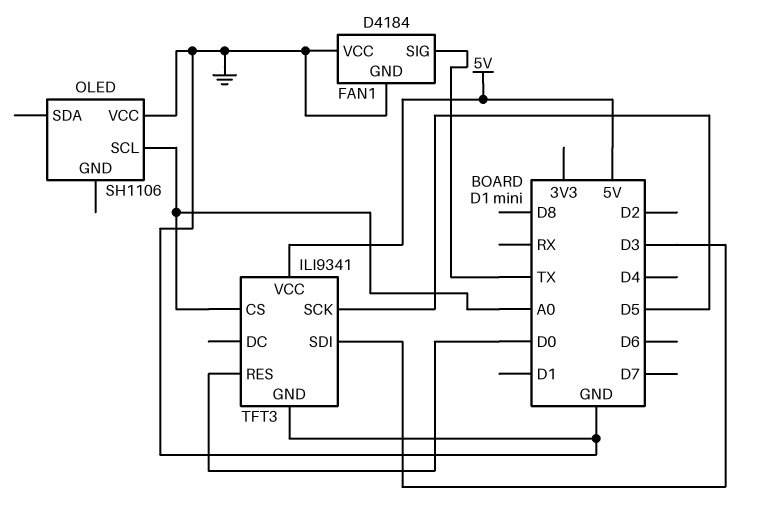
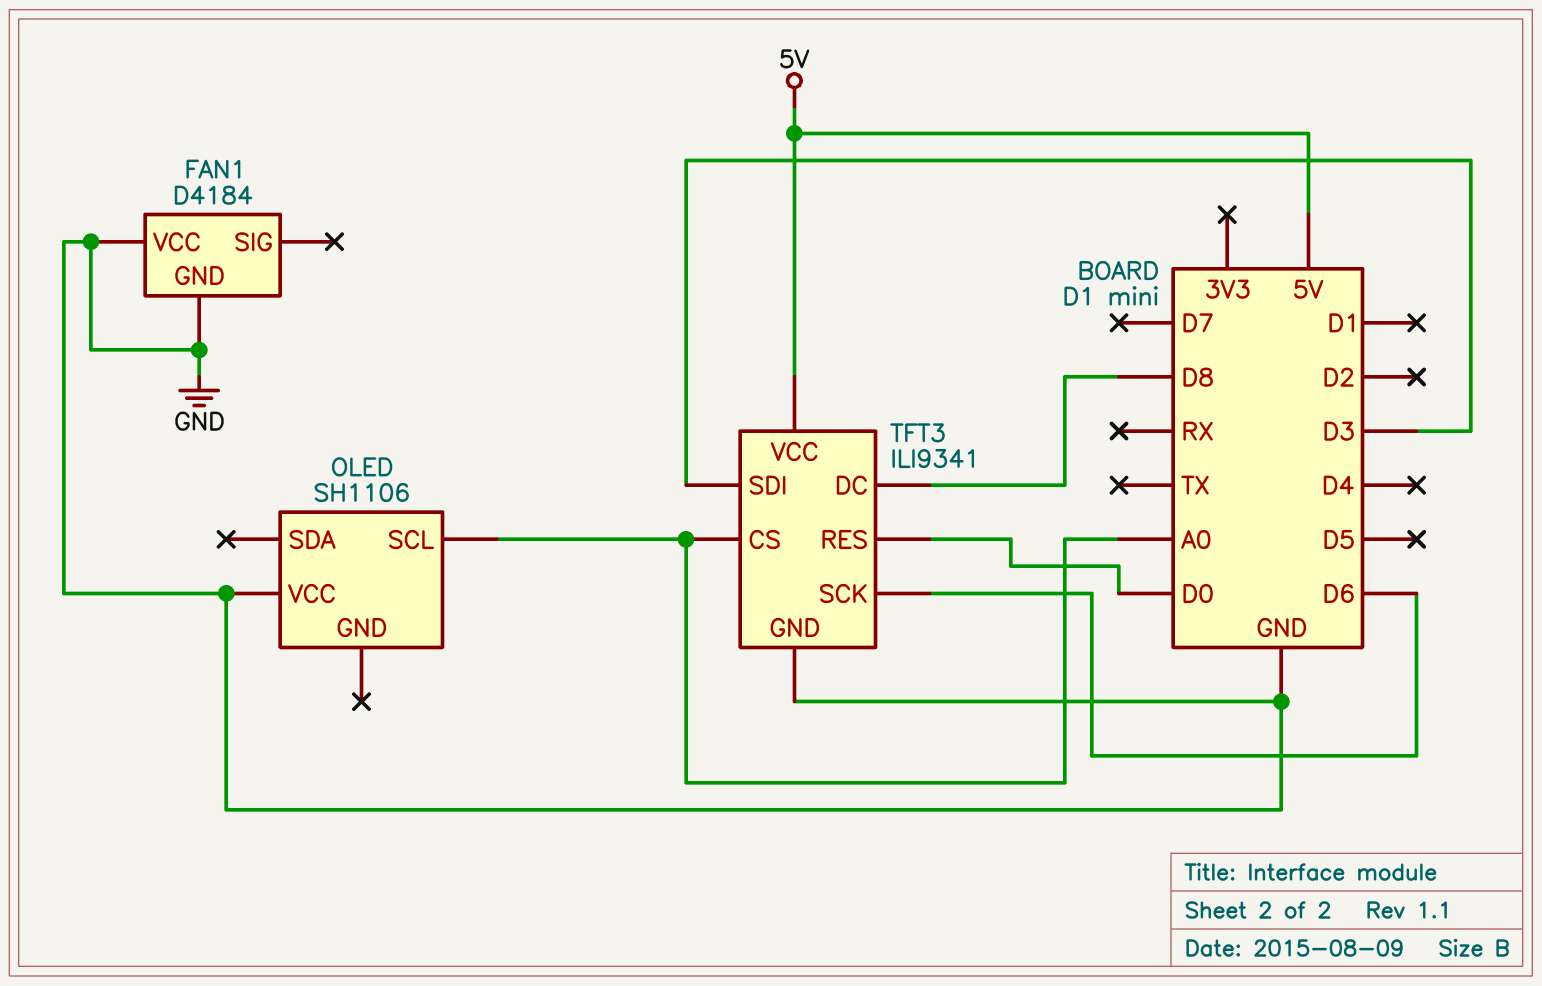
FAN1 pin SIG: TX -> none
TFT3 pin DC: none -> D8
TFT3 pin SCK: D5 -> D6

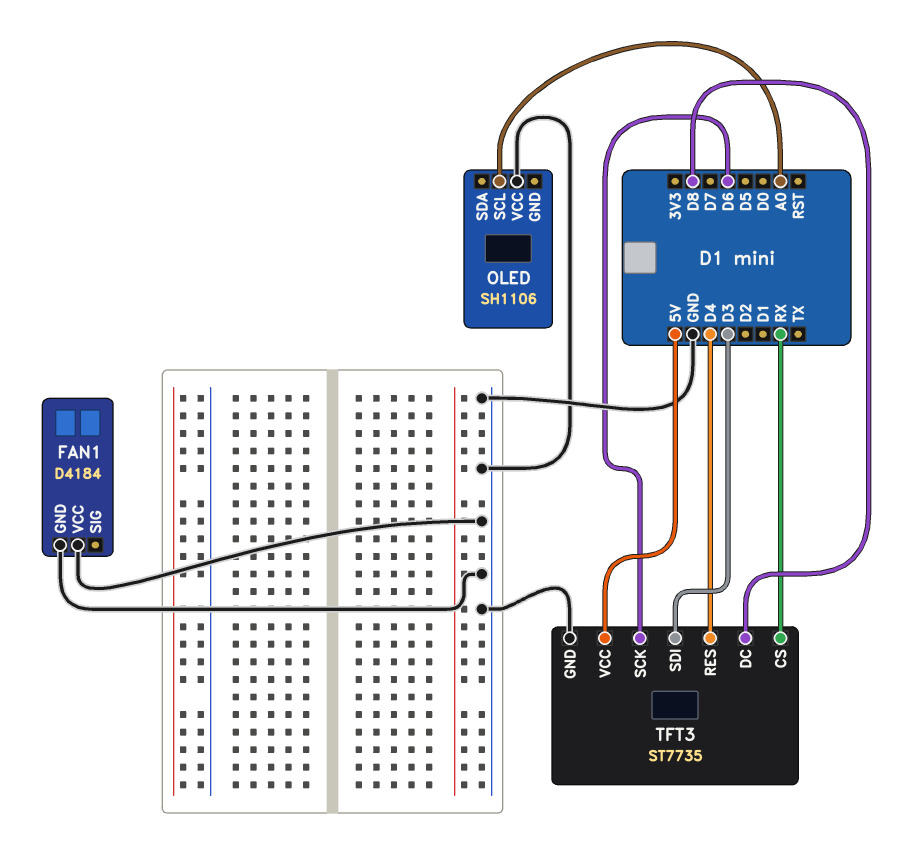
TFT3: ILI9341 -> ST7735
TFT3 pin CS: A0 -> RX
TFT3 pin RES: D0 -> D4

